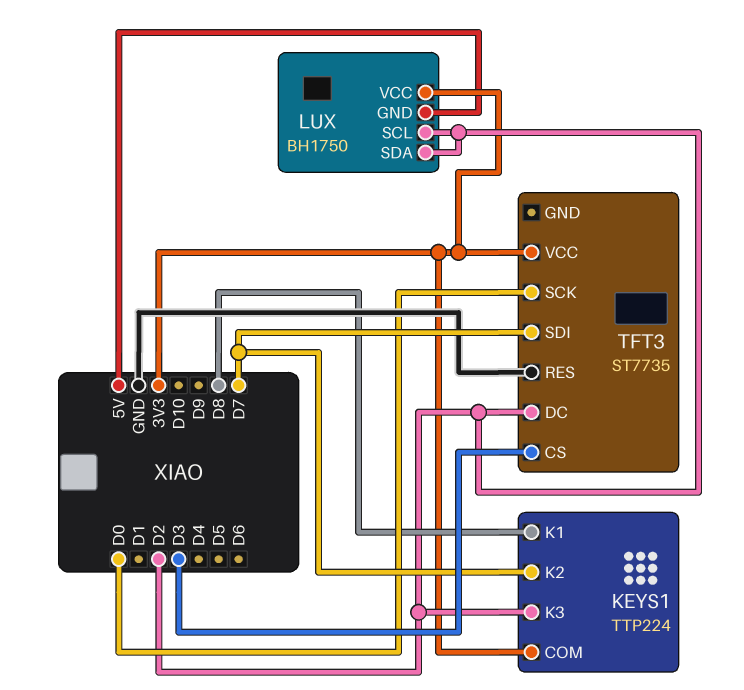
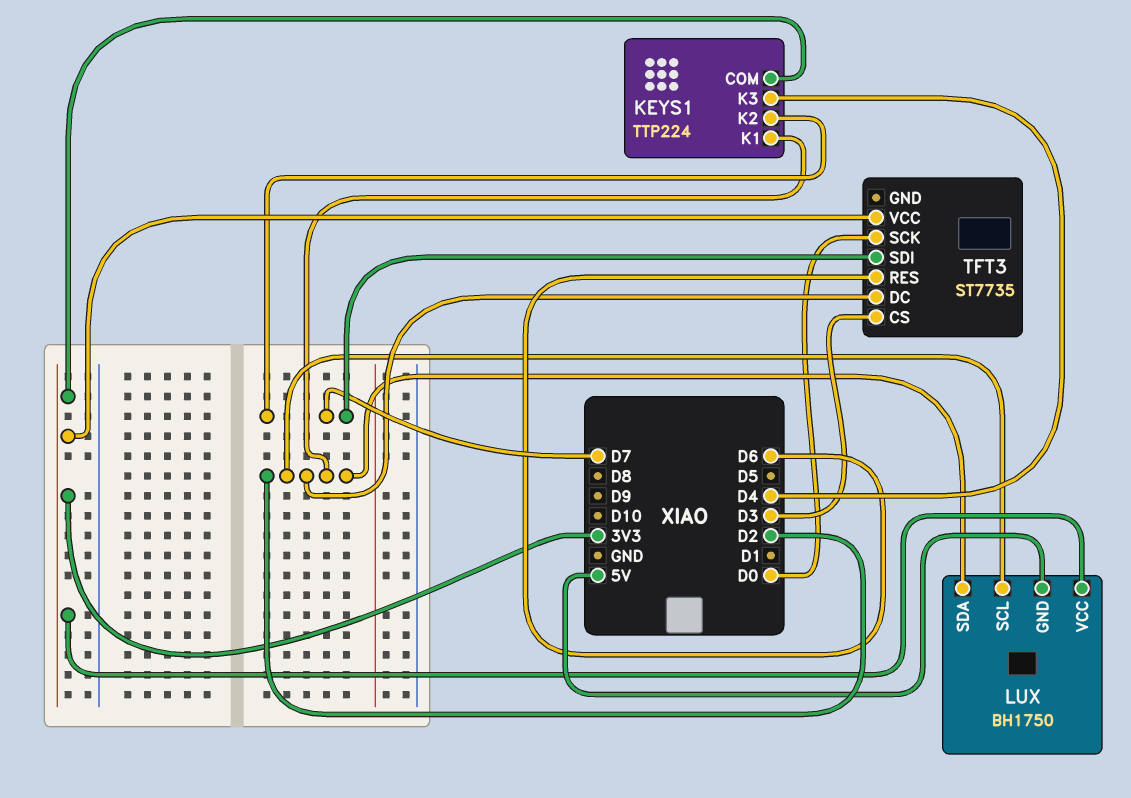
KEYS1 pin K1: D8 -> D2
KEYS1 pin K3: D2 -> D4
TFT3 pin RES: GND -> D6

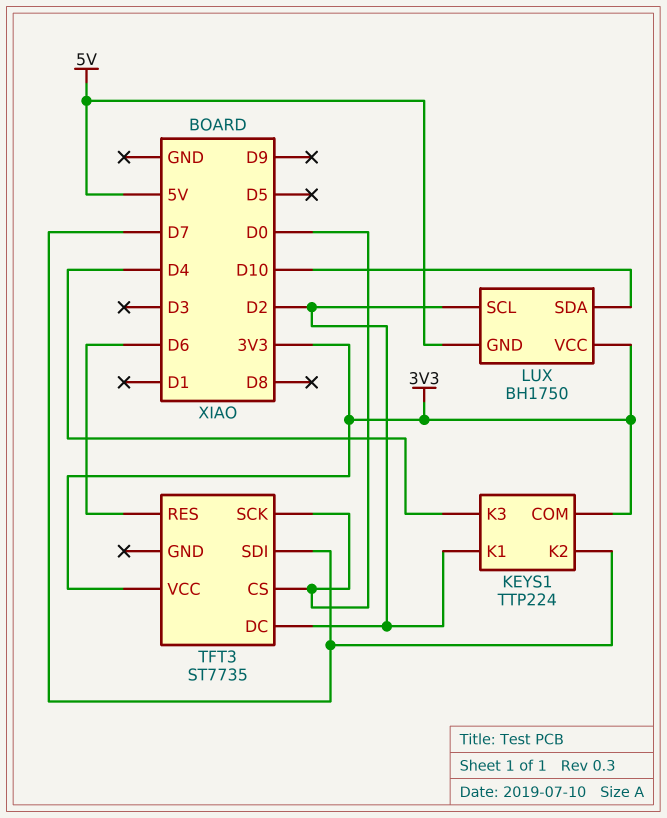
LUX pin SDA: D2 -> D10
TFT3 pin CS: D3 -> D0

